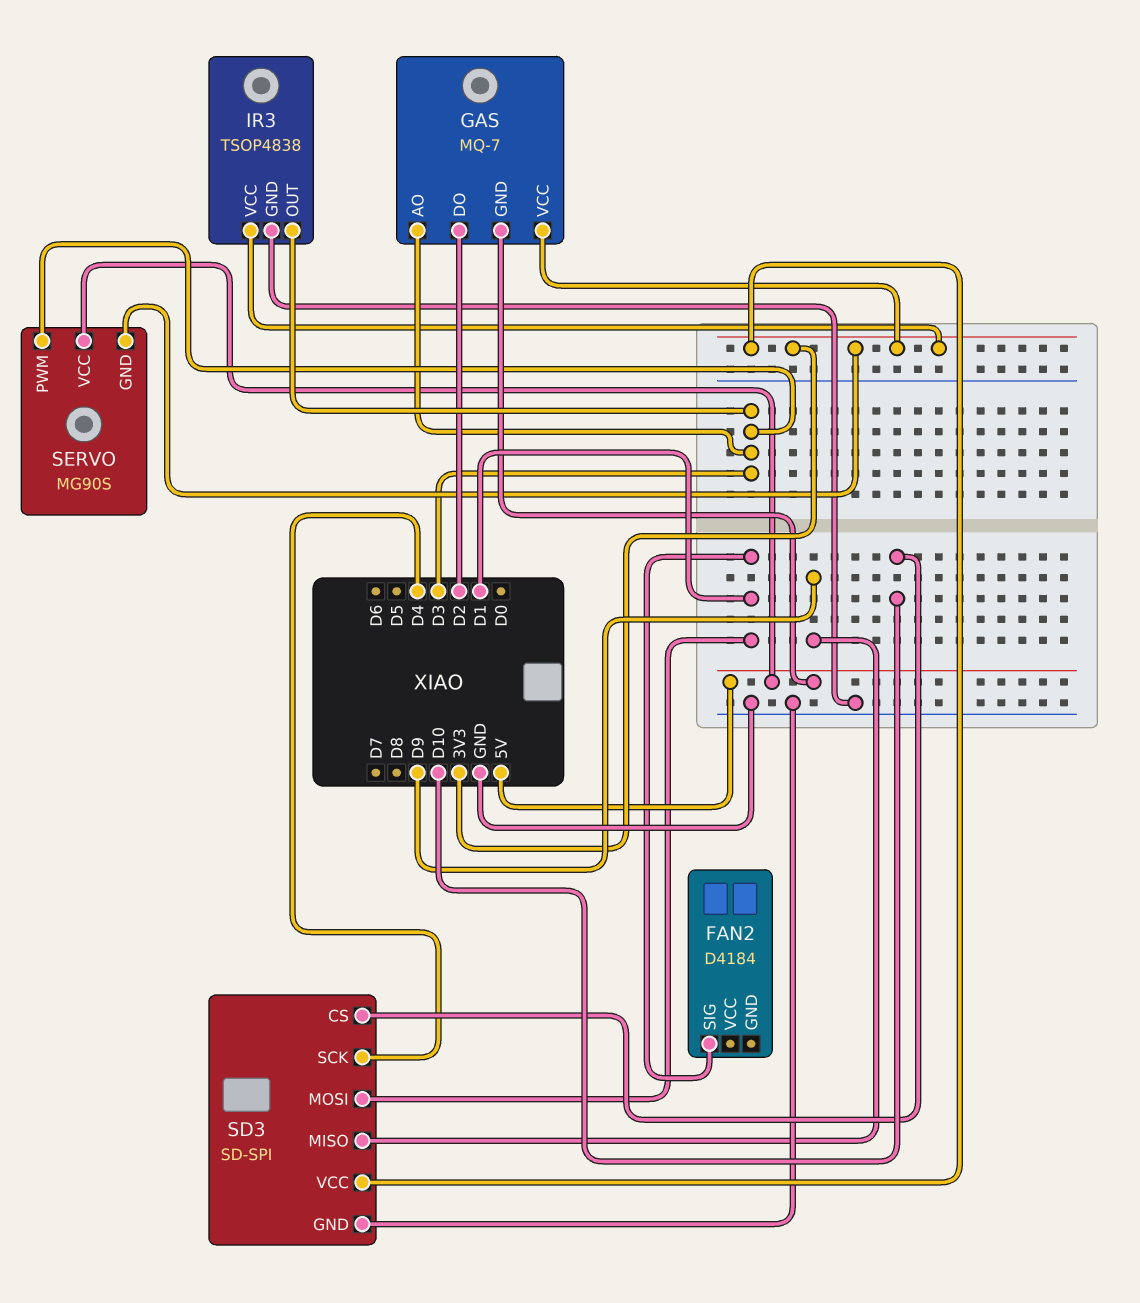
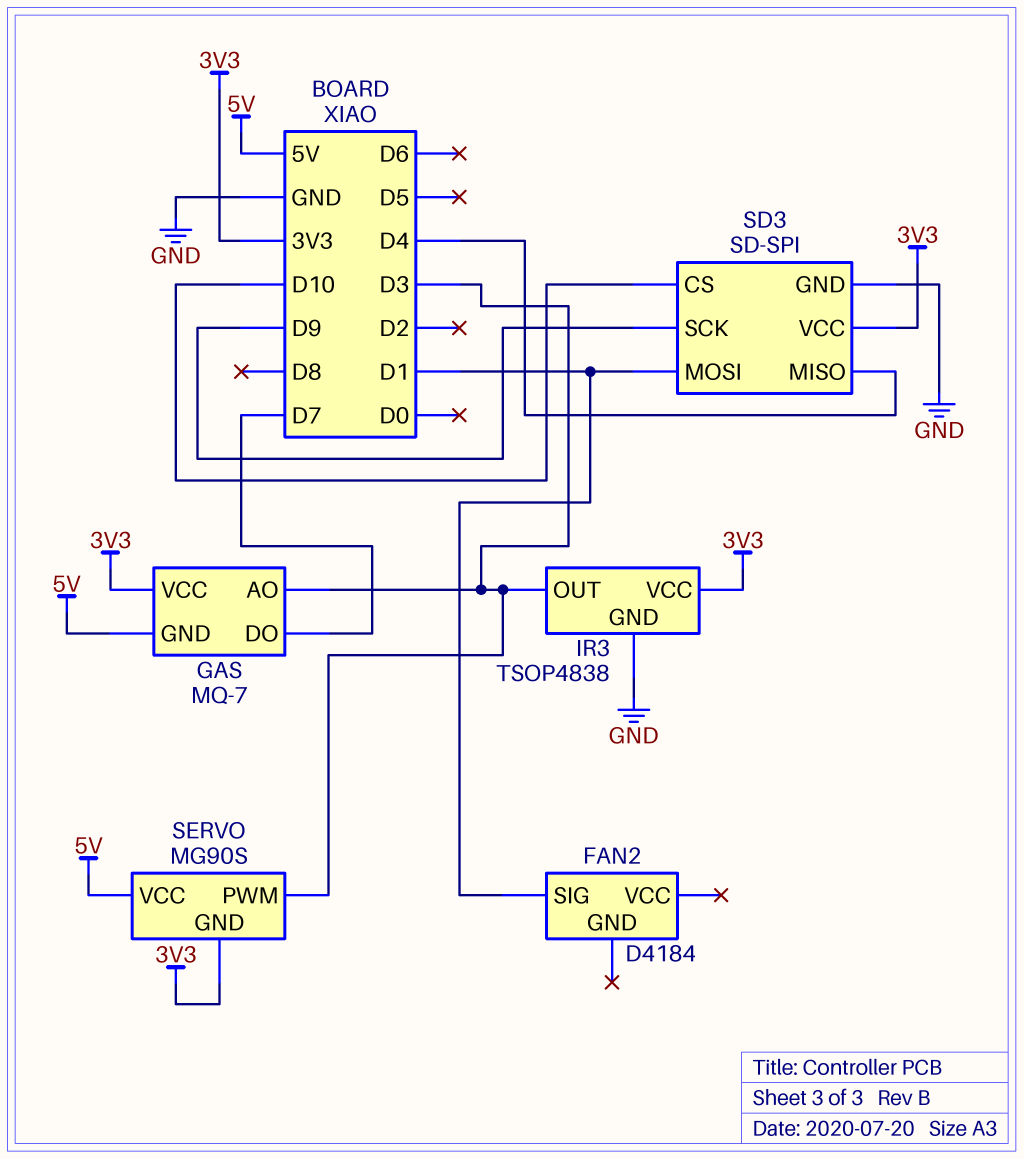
GAS pin DO: D2 -> D7
SD3 pin MISO: D9 -> D4
SD3 pin SCK: D4 -> D9

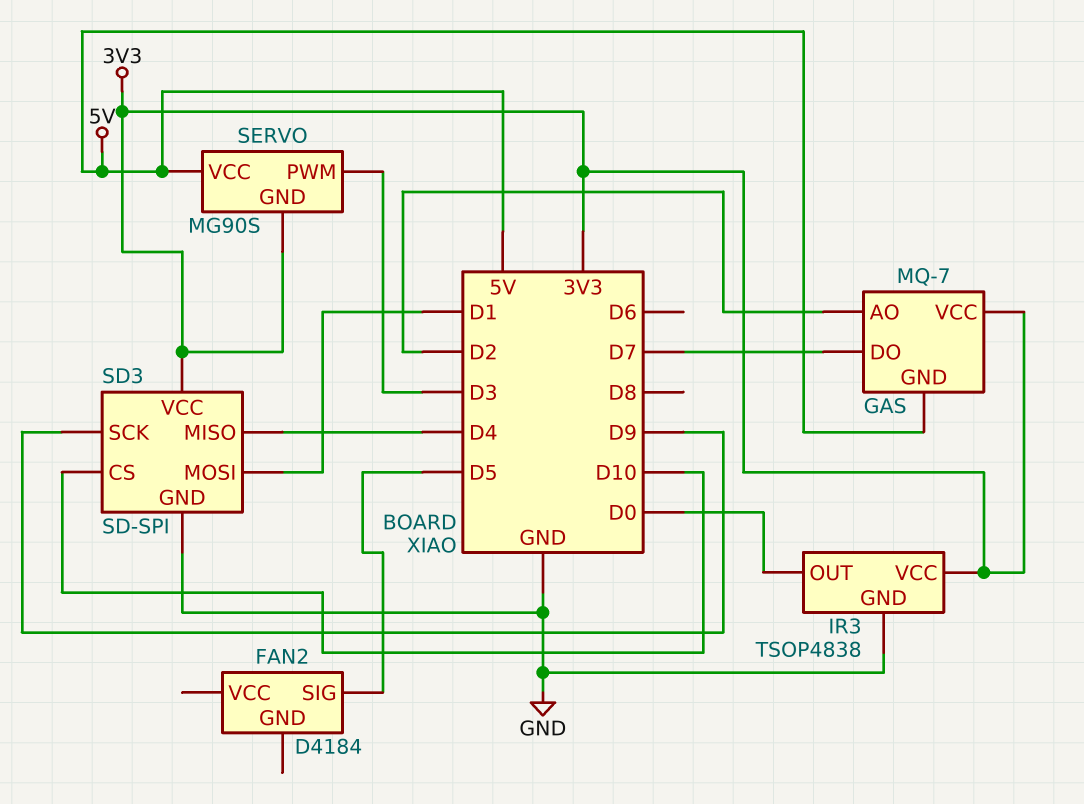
FAN2 pin SIG: D1 -> D5
GAS pin AO: D3 -> D2
IR3 pin OUT: D3 -> D0

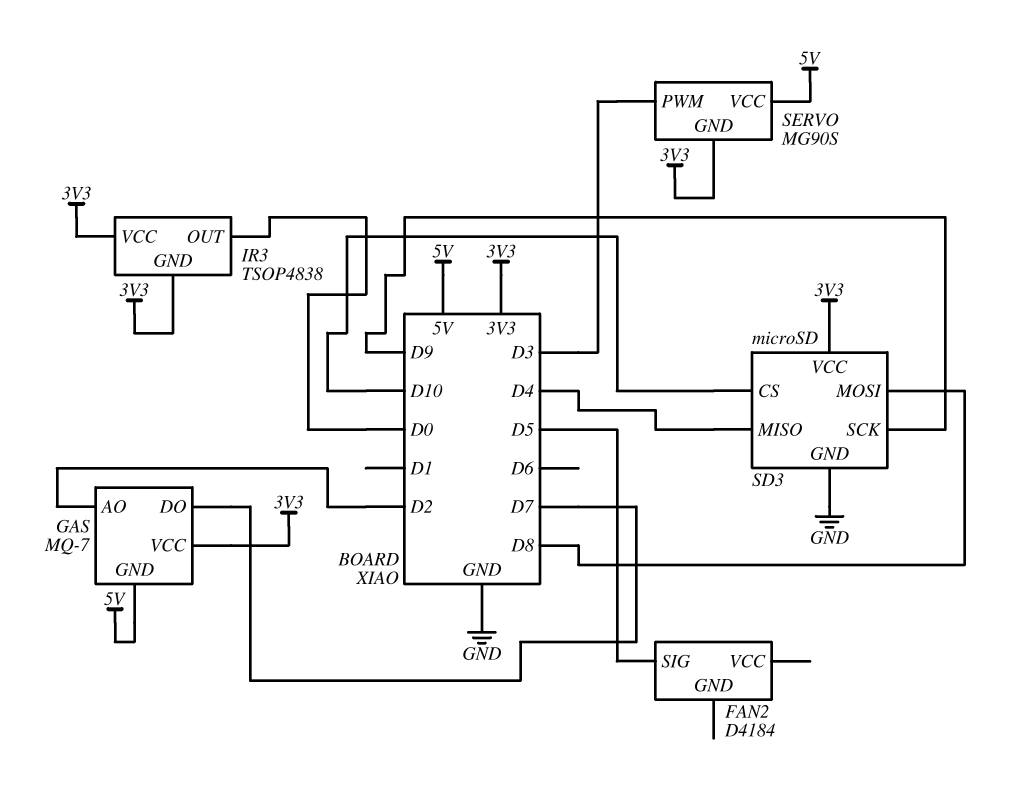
IR3 pin GND: GND -> 3V3
SD3: SD-SPI -> microSD
SD3 pin MOSI: D1 -> D8

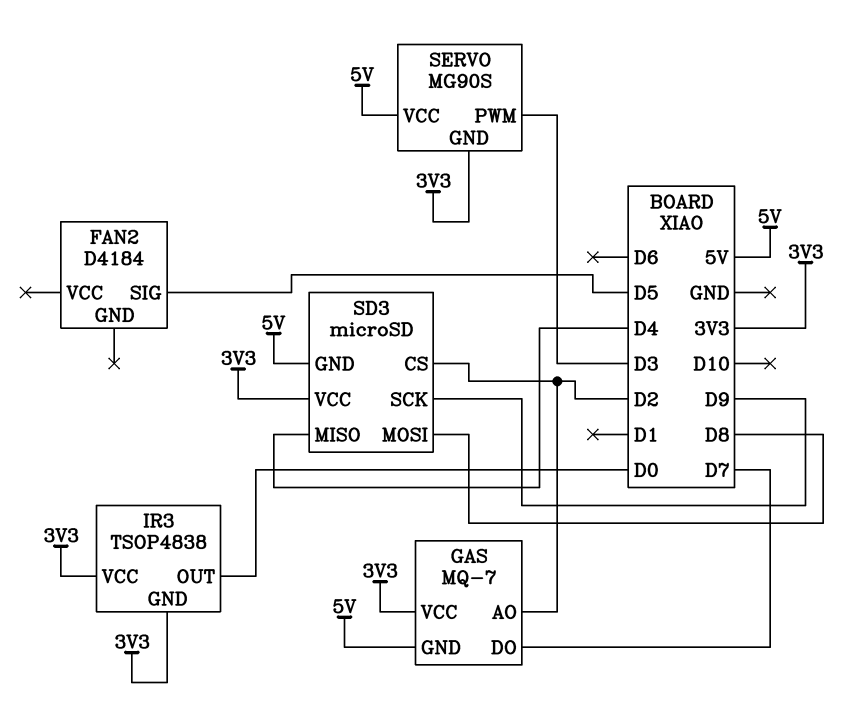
SD3 pin CS: D10 -> D2
SD3 pin GND: GND -> 5V

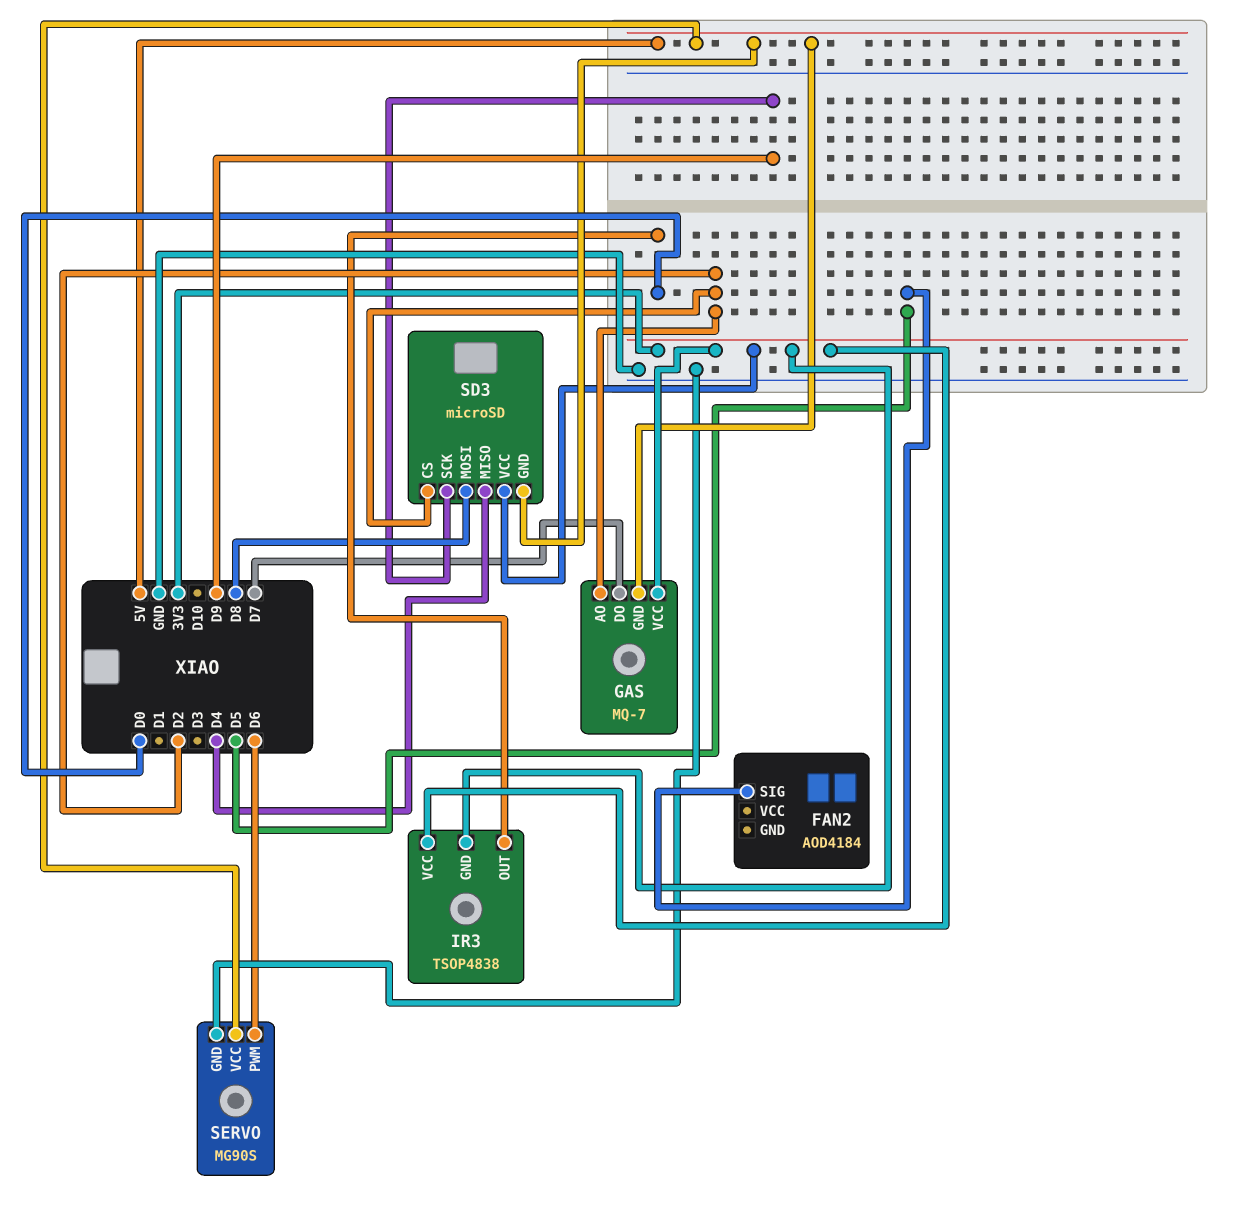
FAN2: D4184 -> AOD4184
SERVO pin GND: 3V3 -> GND
SERVO pin PWM: D3 -> D6

